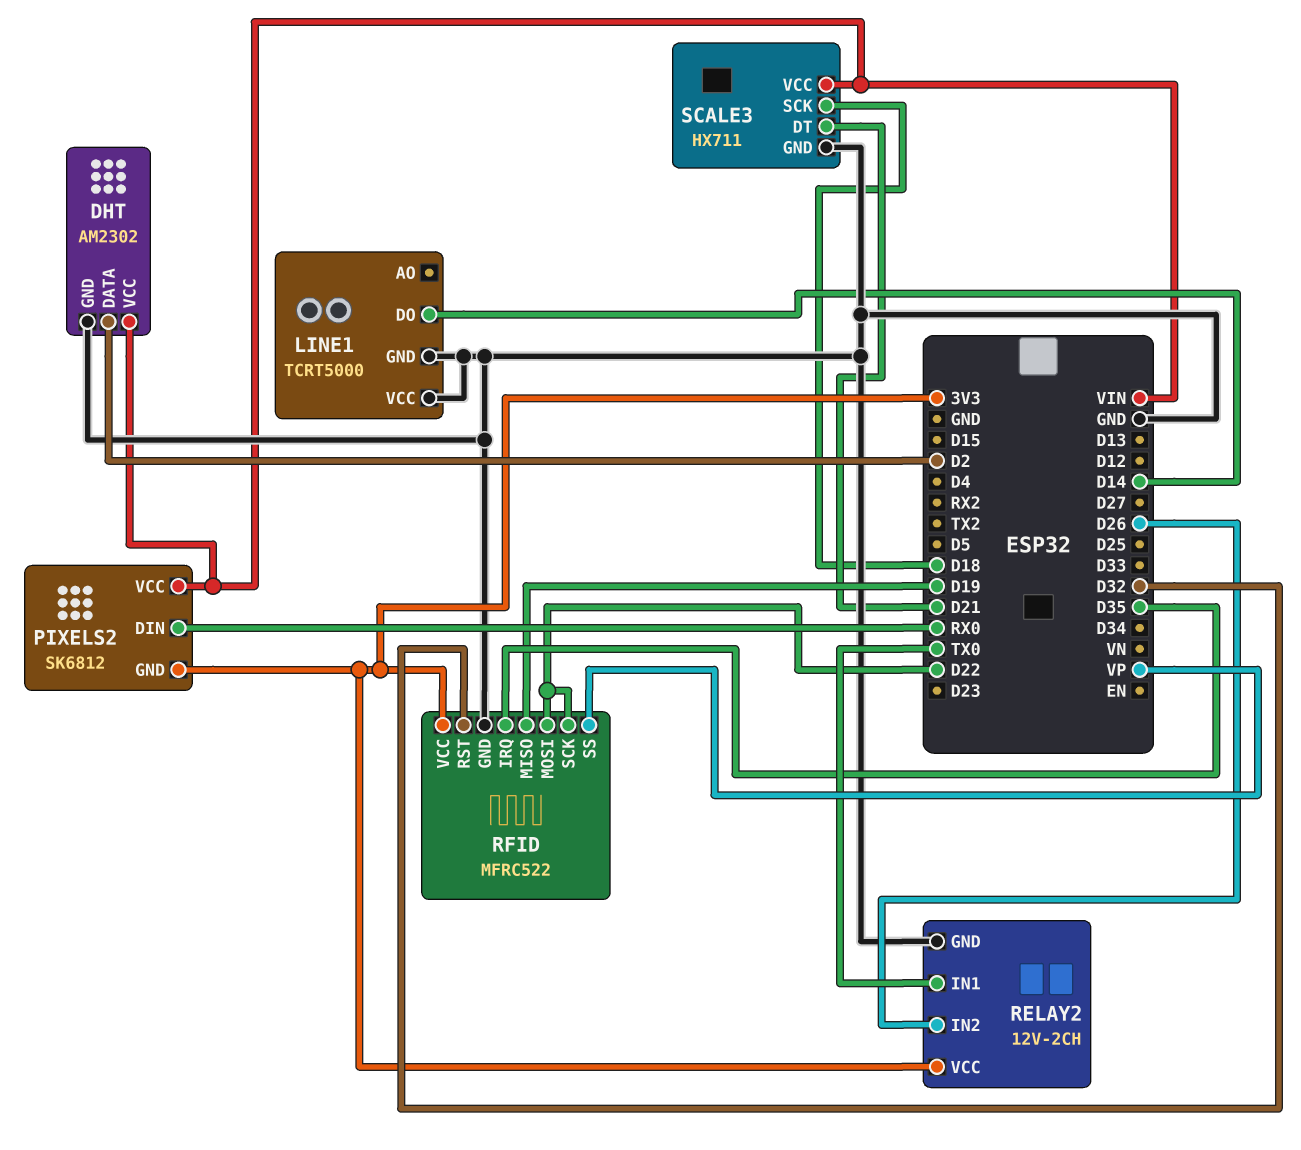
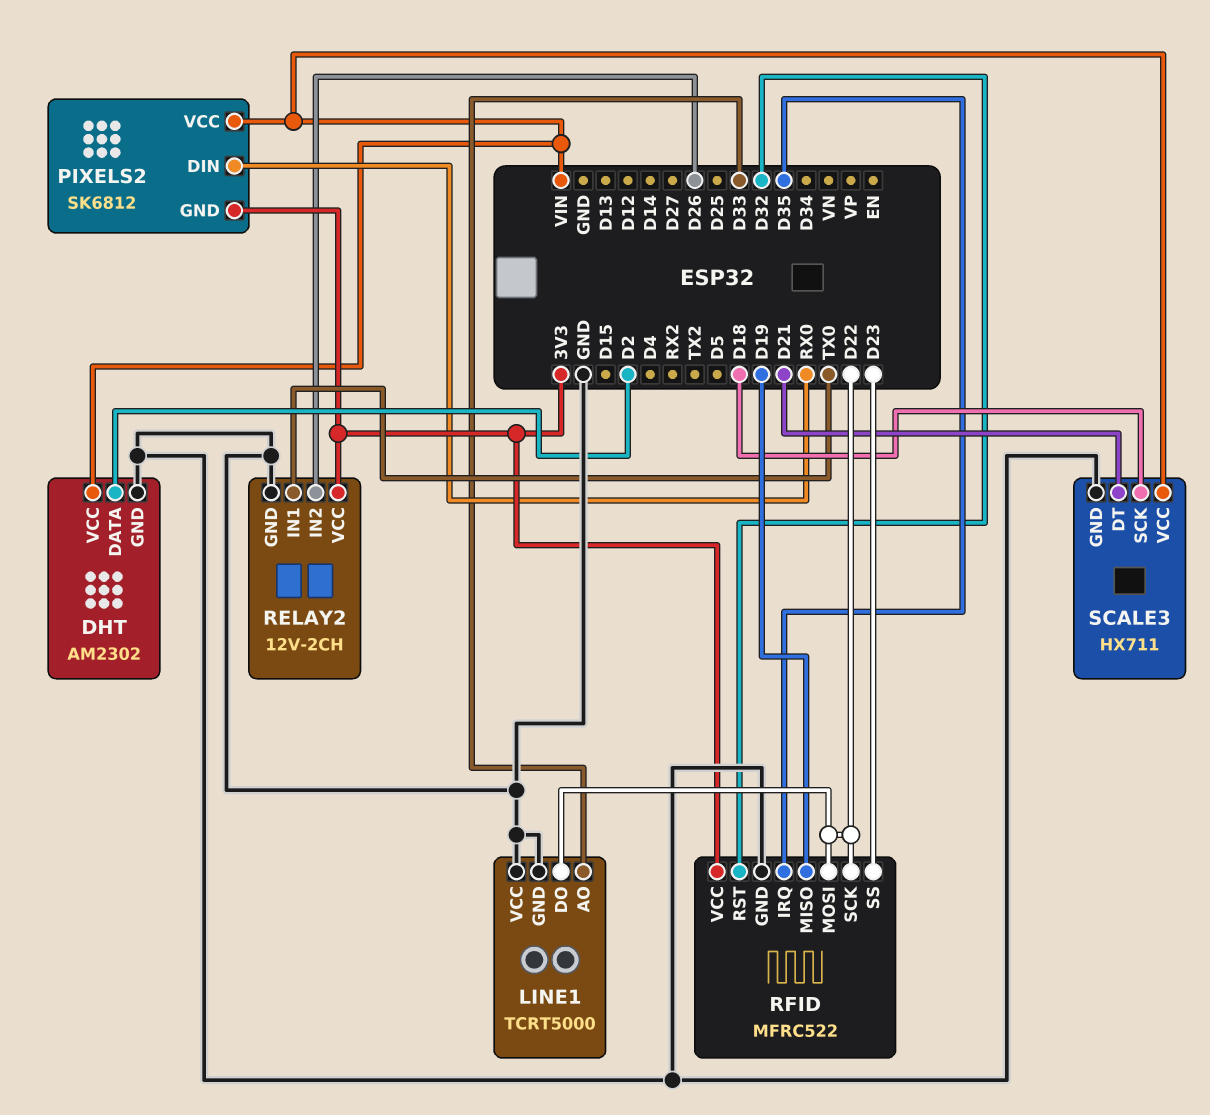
LINE1 pin AO: none -> D33
LINE1 pin DO: D14 -> D22
RFID pin SS: VP -> D23

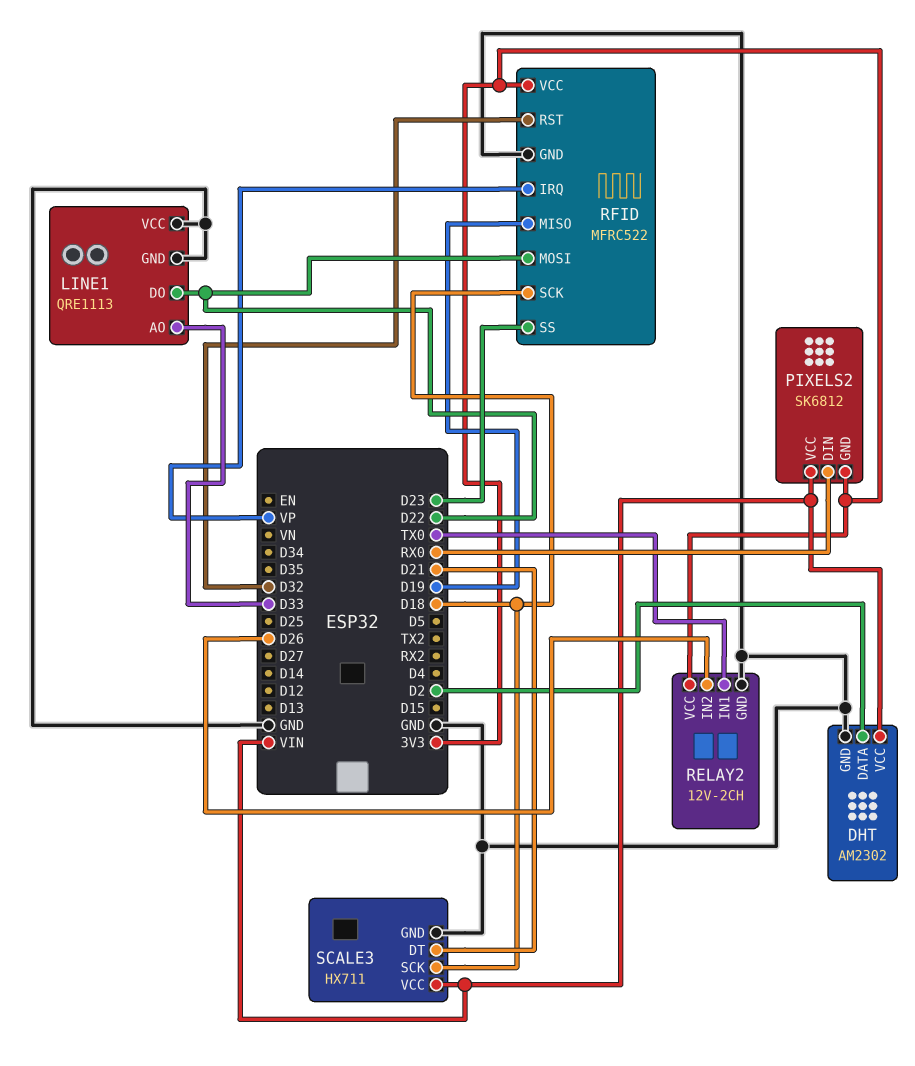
LINE1: TCRT5000 -> QRE1113
RFID pin IRQ: D35 -> VP
RFID pin SCK: D22 -> D18

